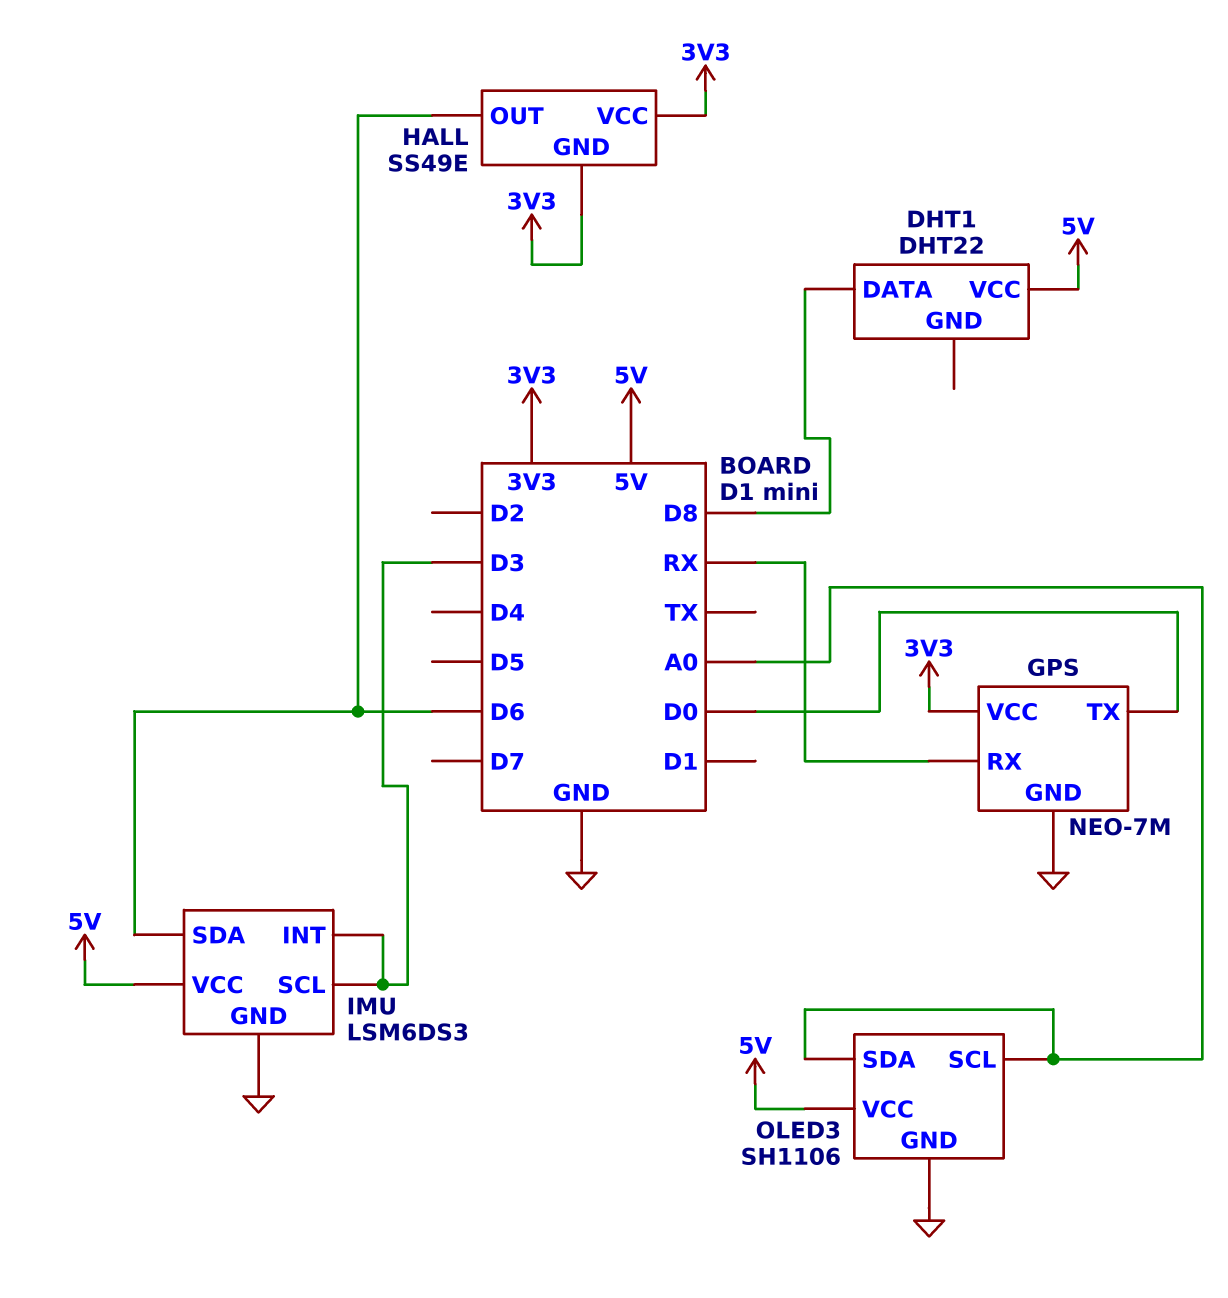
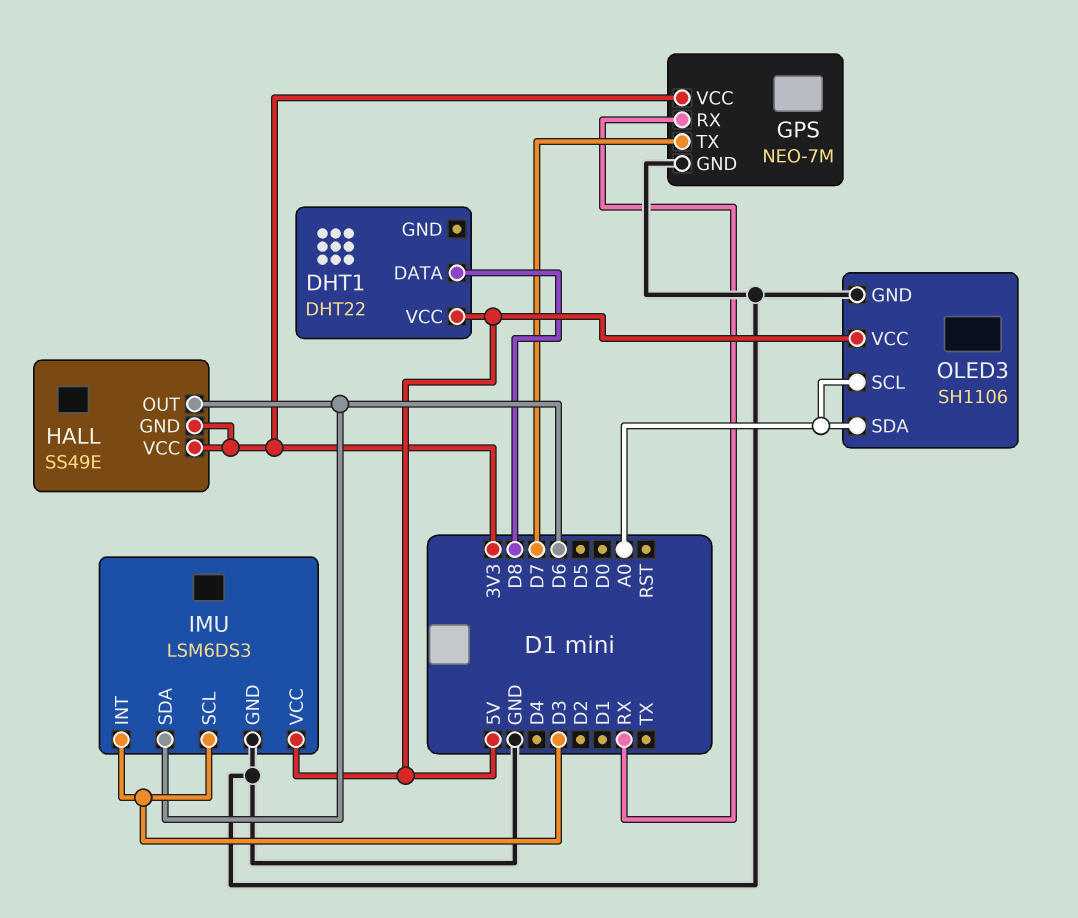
GPS pin TX: D0 -> D7

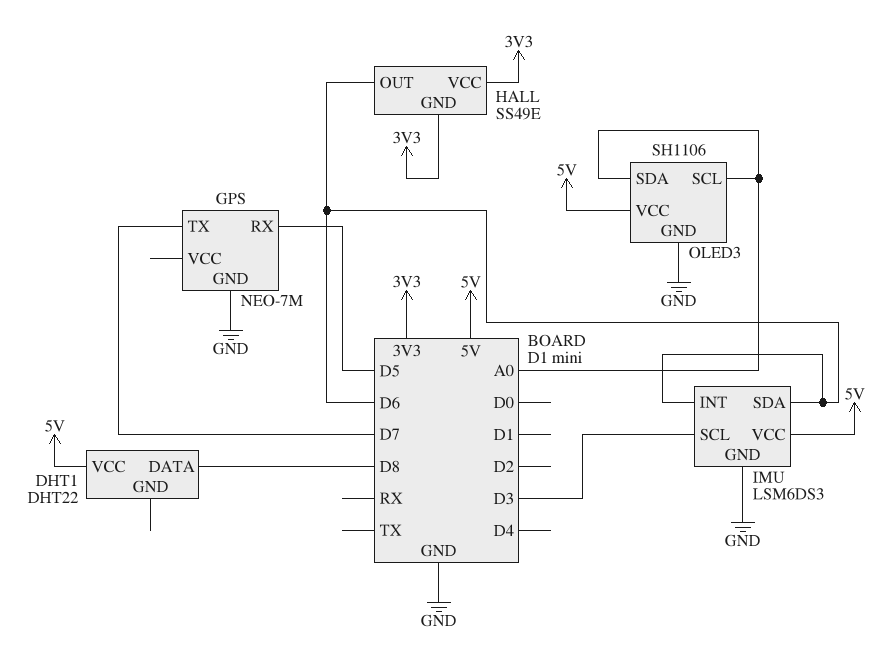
GPS pin RX: RX -> D5
GPS pin VCC: 3V3 -> none
IMU pin INT: D3 -> D6

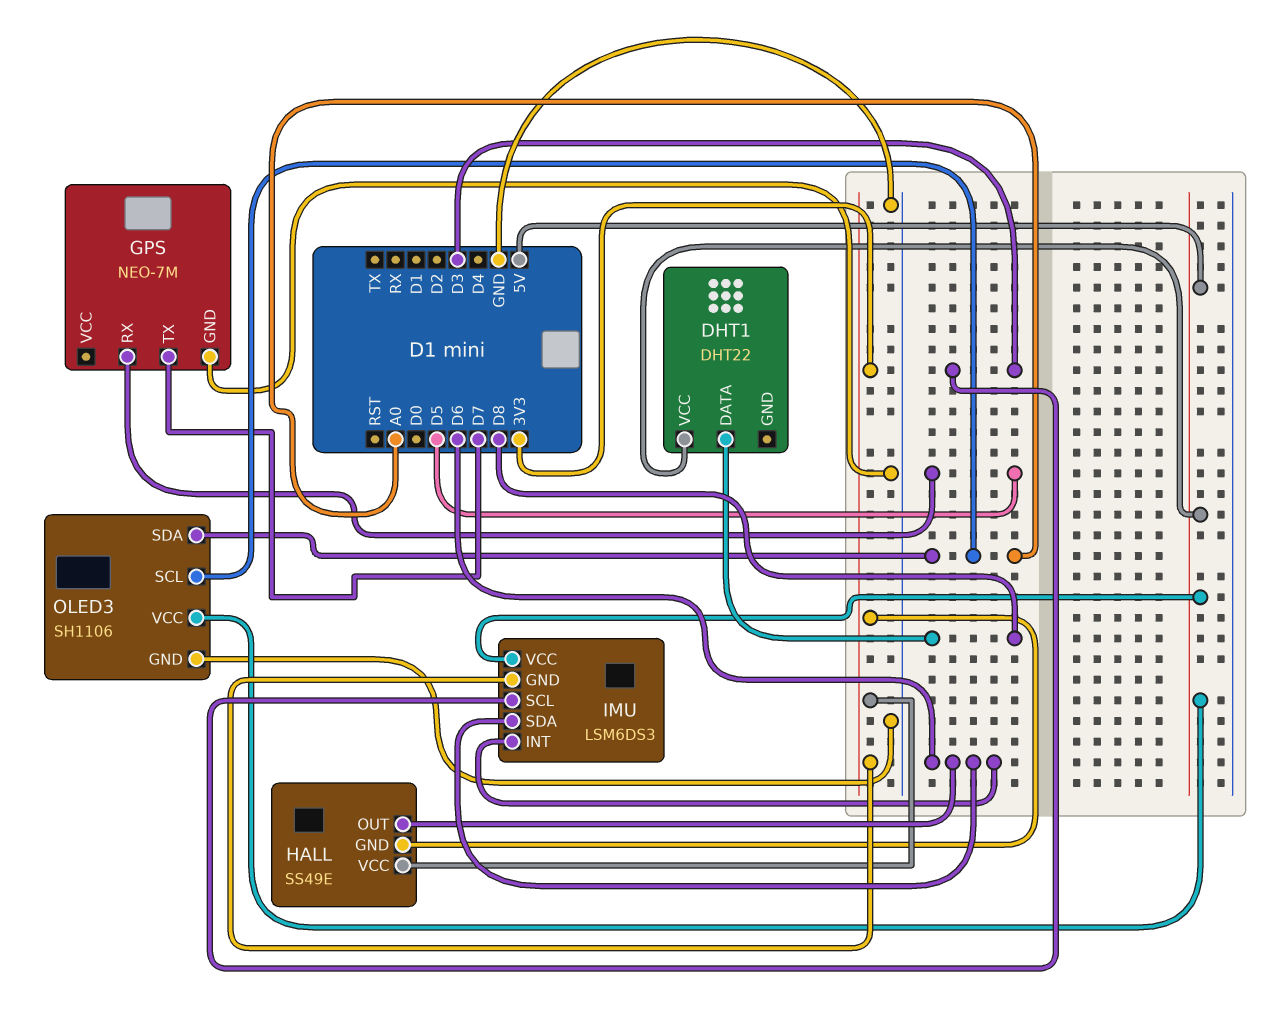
IMU pin GND: GND -> 3V3

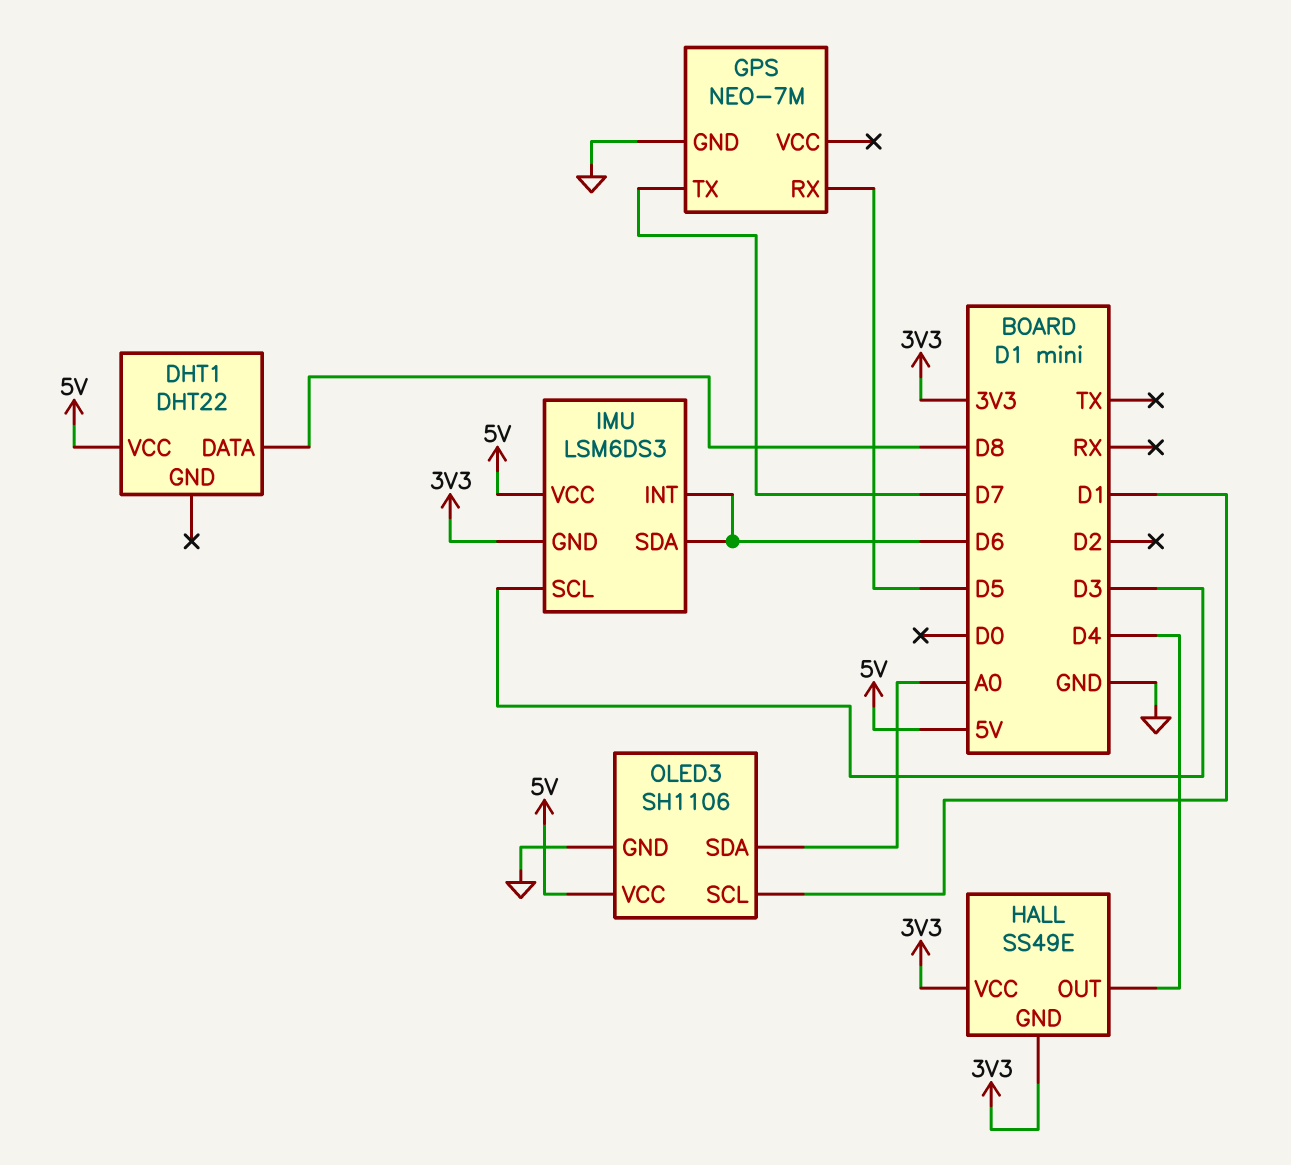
HALL pin OUT: D6 -> D4
OLED3 pin SCL: A0 -> D1

